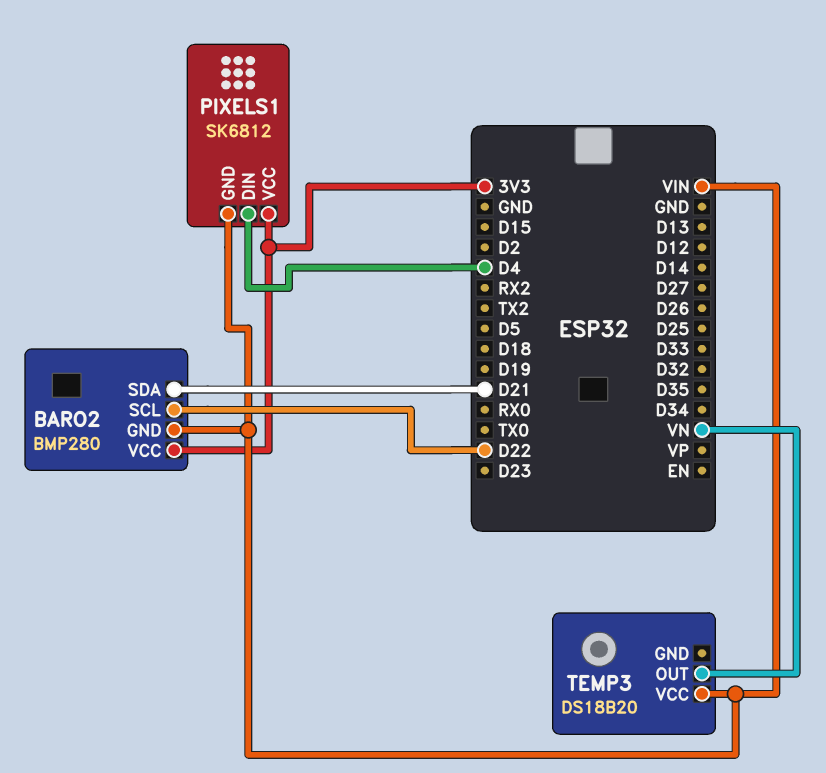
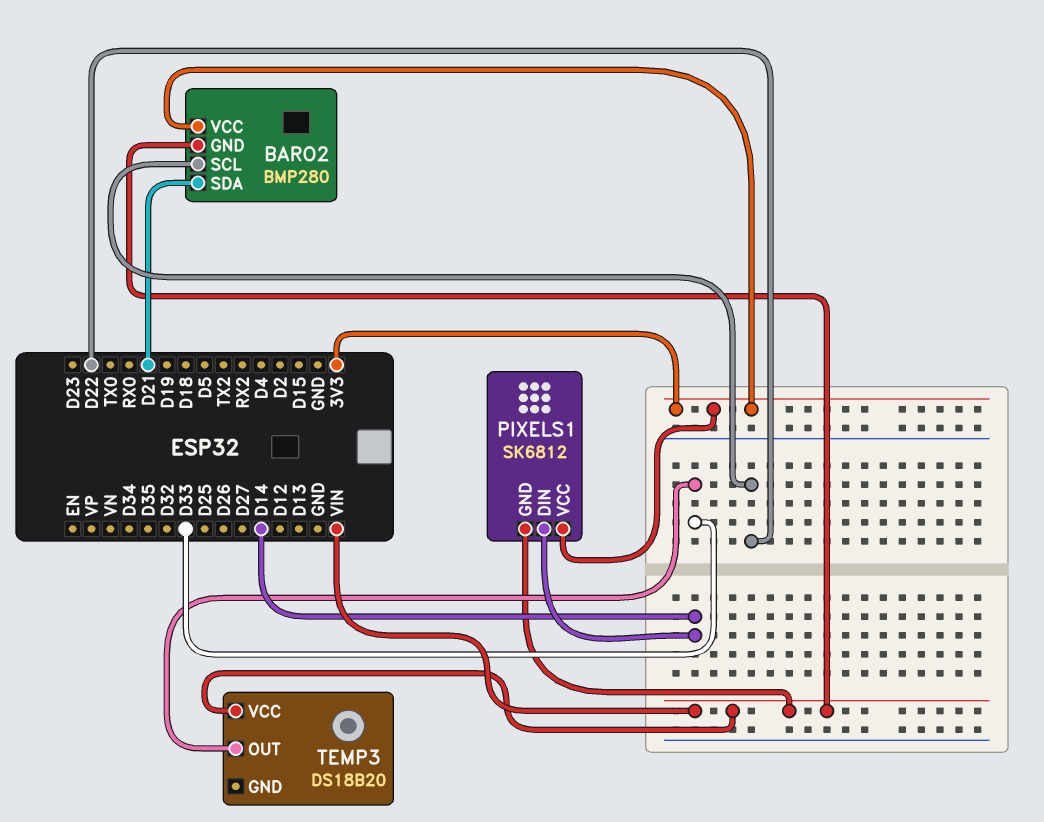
PIXELS1 pin DIN: D4 -> D14
TEMP3 pin OUT: VN -> D33

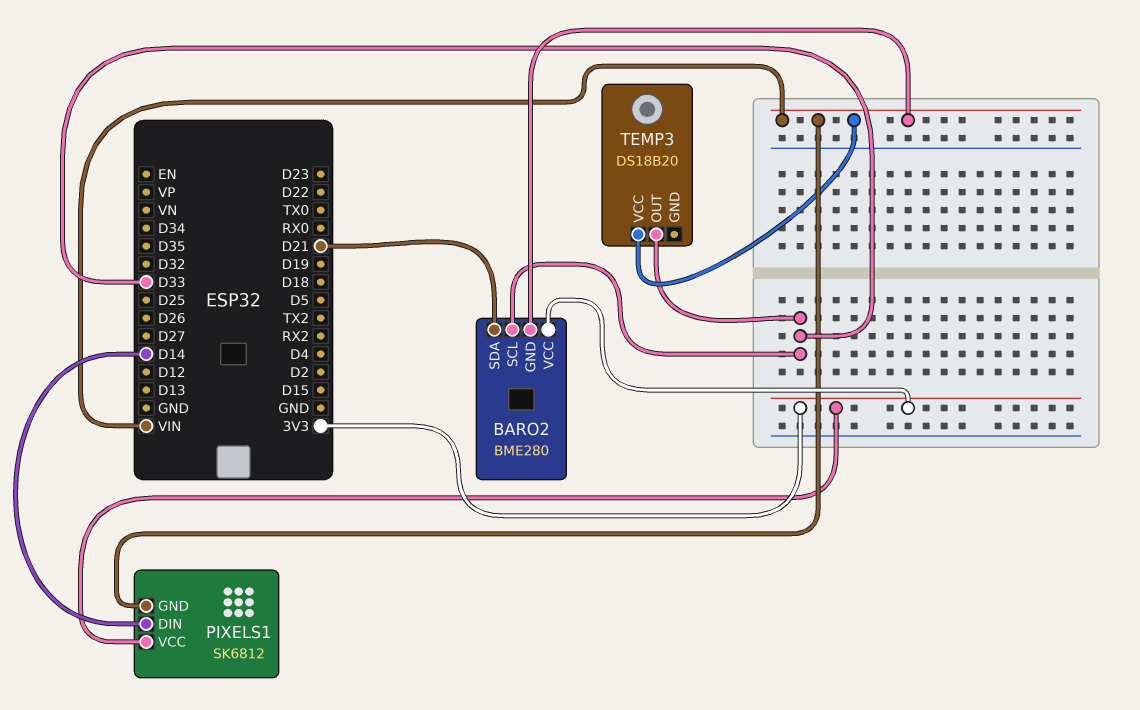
BARO2: BMP280 -> BME280
BARO2 pin SCL: D22 -> D33

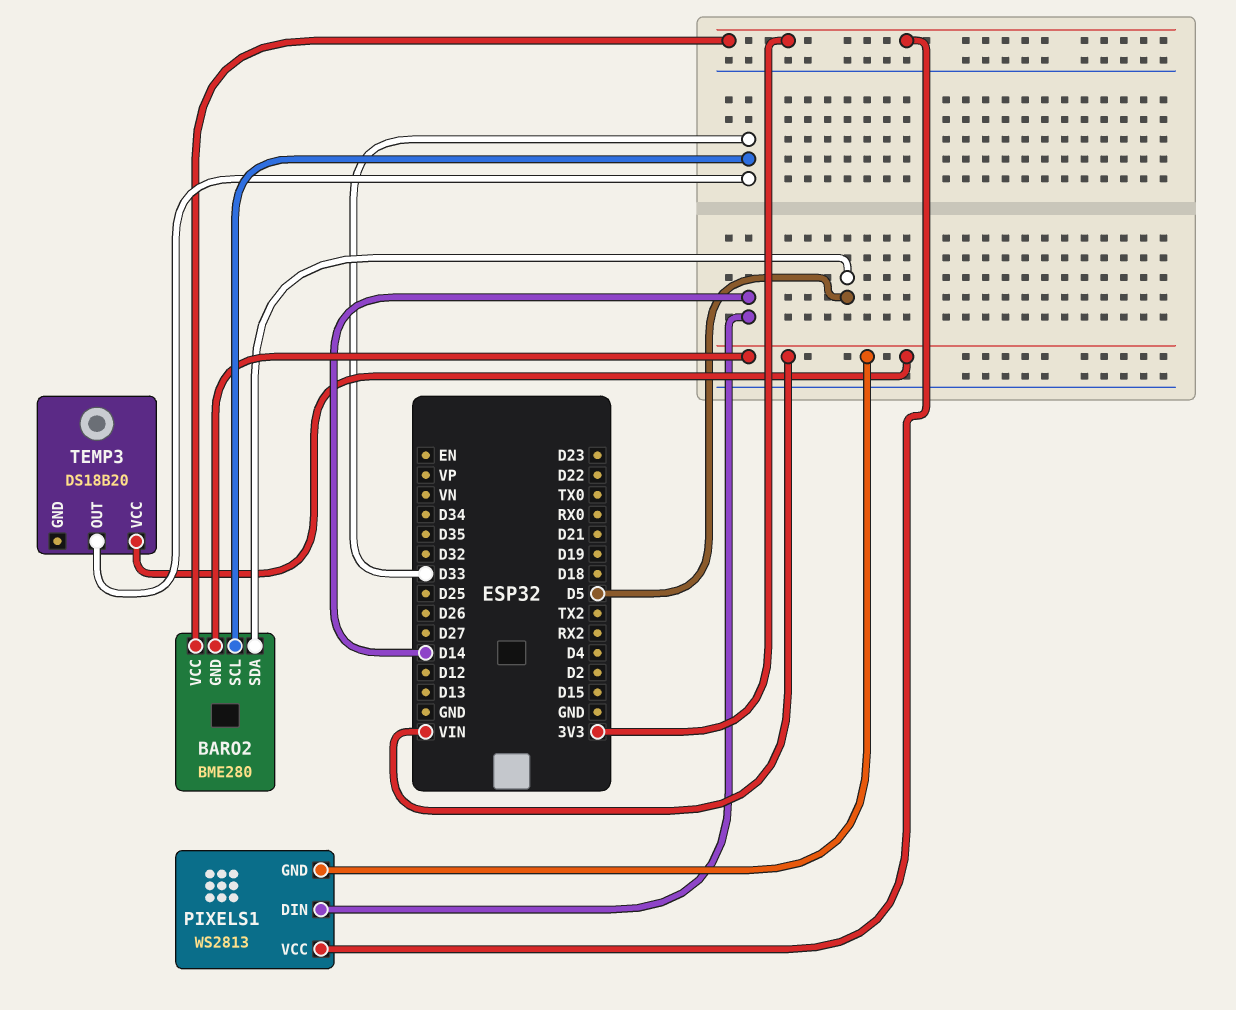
BARO2 pin SDA: D21 -> D5
PIXELS1: SK6812 -> WS2813

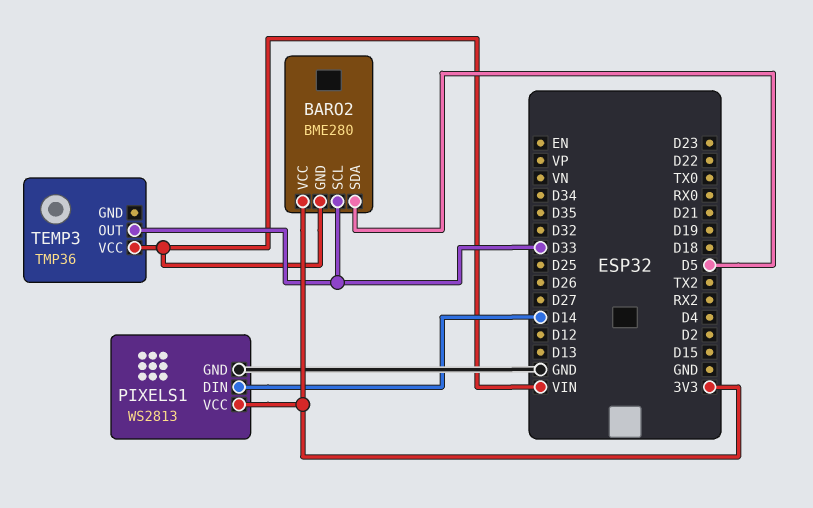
PIXELS1 pin GND: VIN -> GND
TEMP3: DS18B20 -> TMP36

